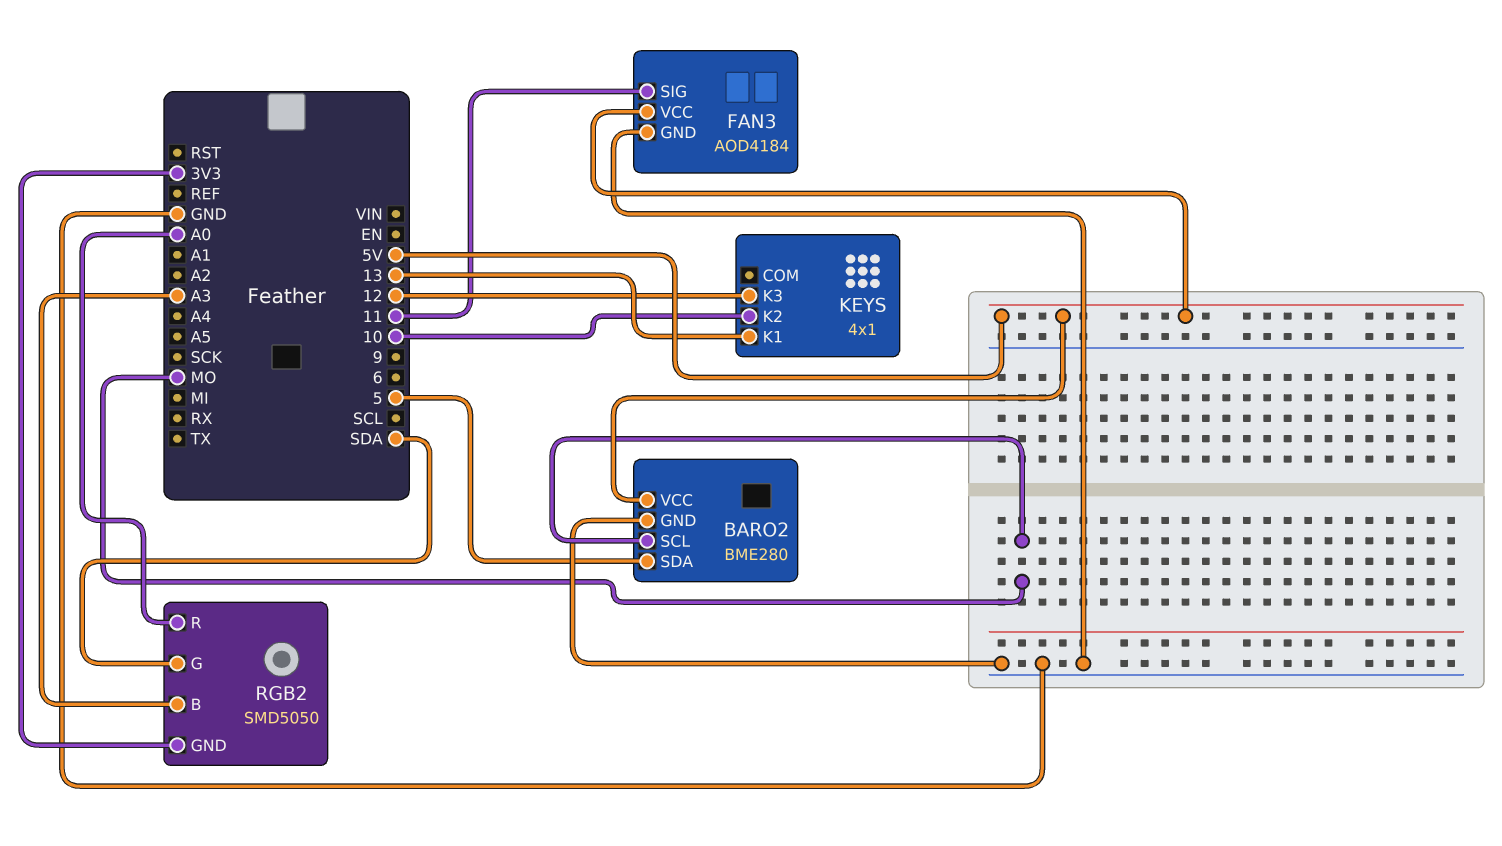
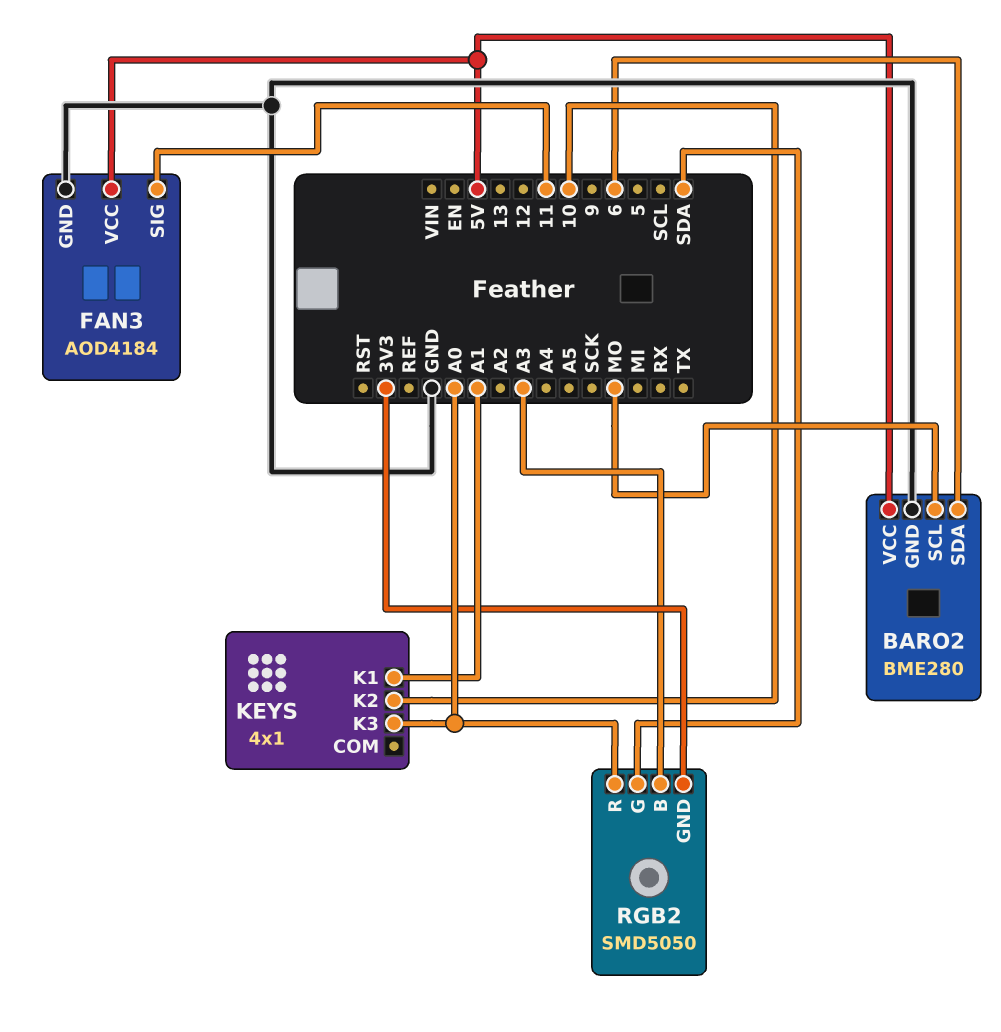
BARO2 pin SDA: 5 -> 6
KEYS pin K1: 13 -> A1
KEYS pin K3: 12 -> A0

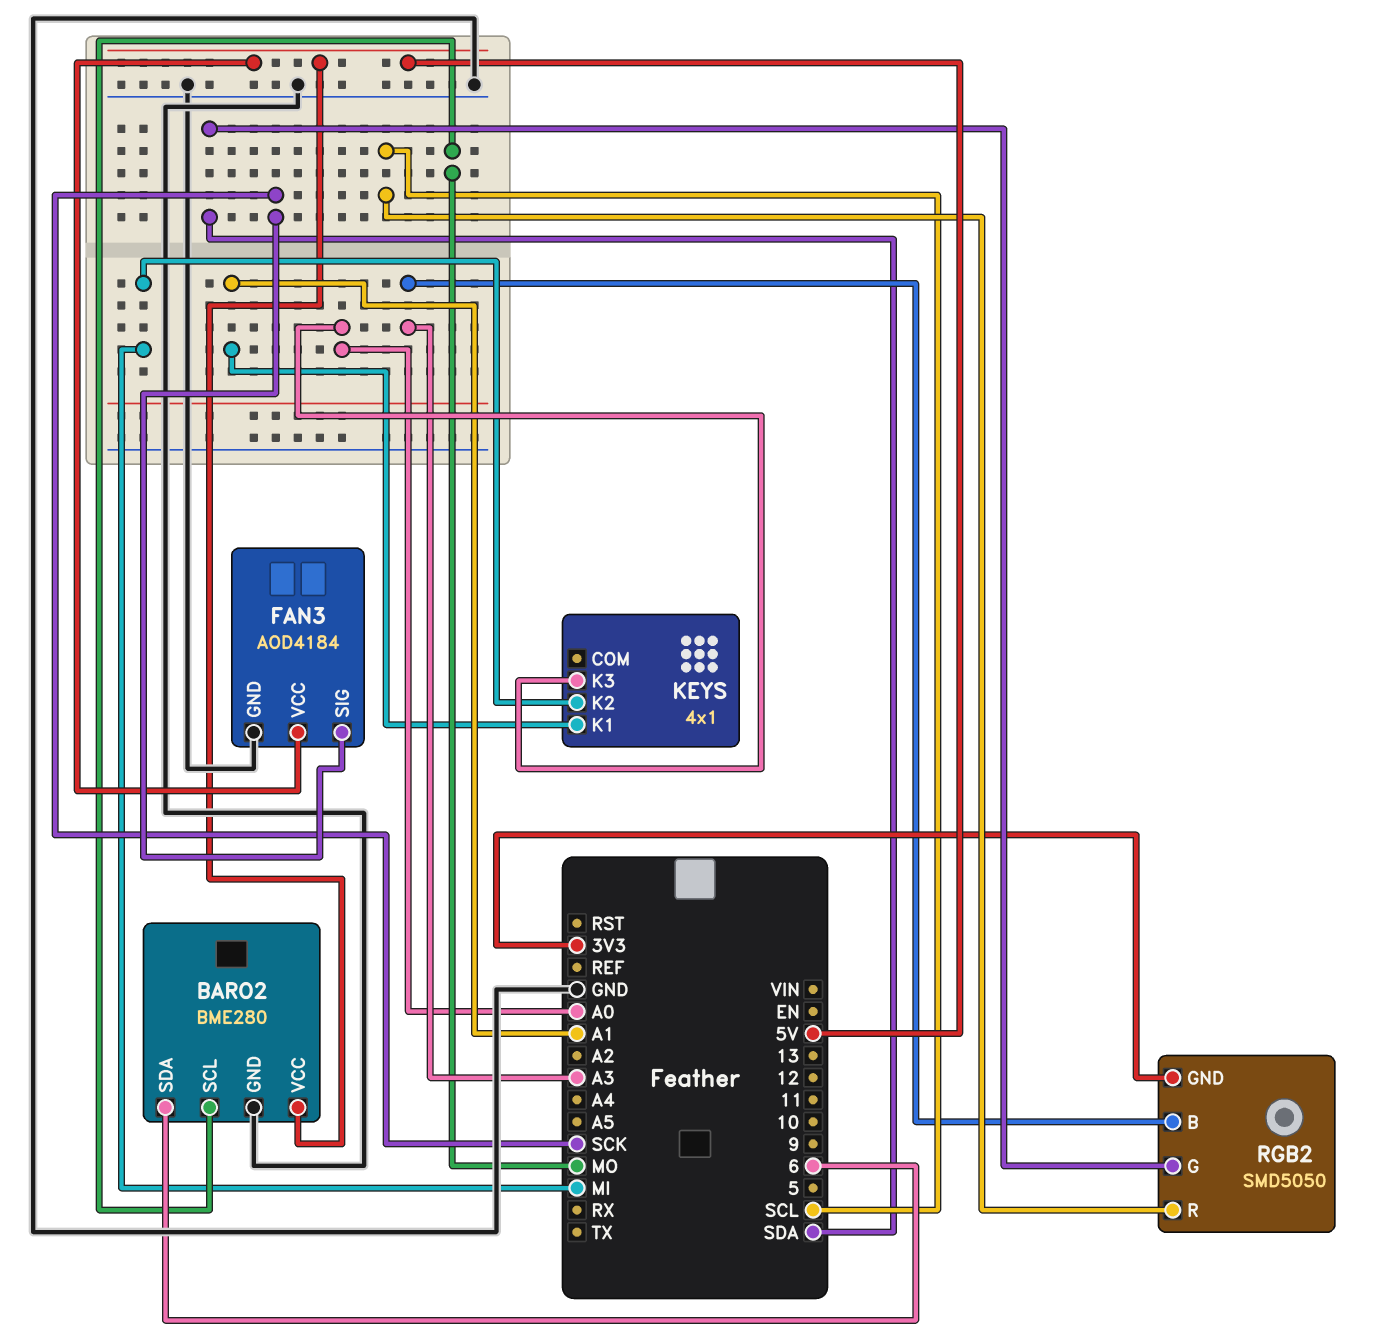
FAN3 pin SIG: 11 -> SCK
KEYS pin K2: 10 -> MI
RGB2 pin R: A0 -> SCL

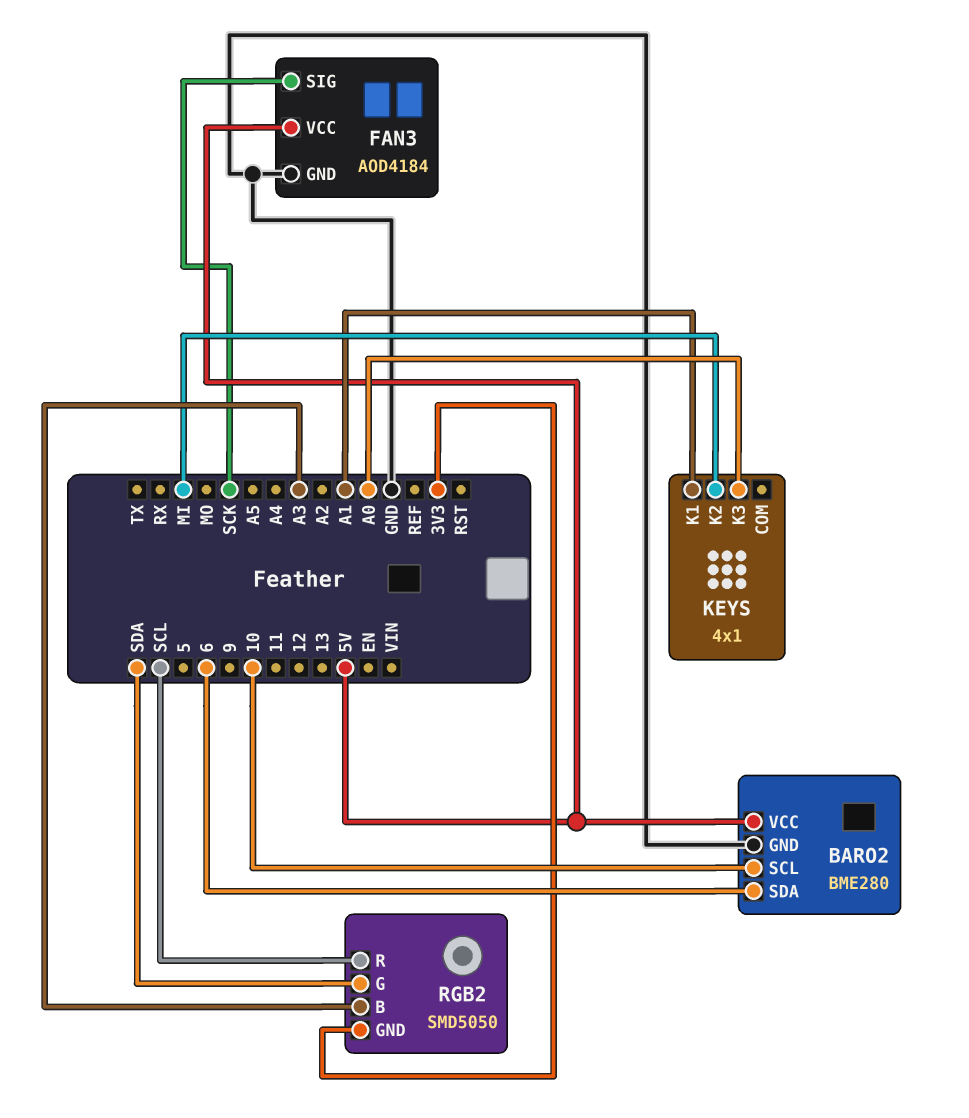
BARO2 pin SCL: MO -> 10

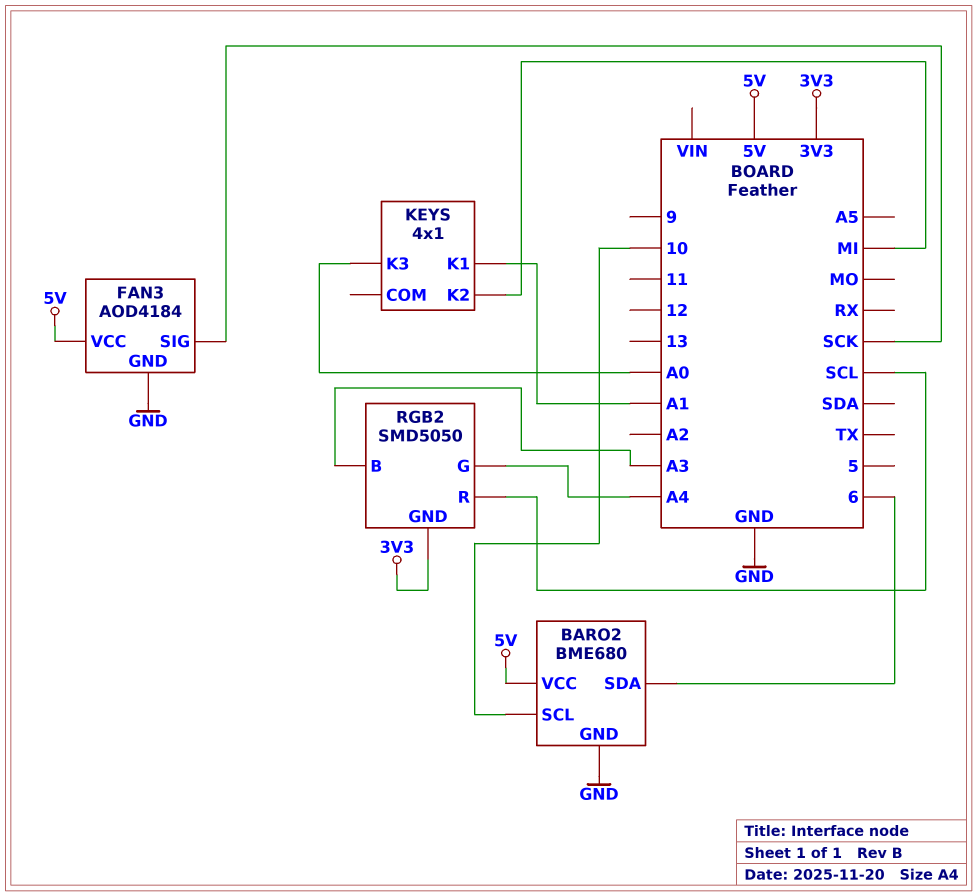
BARO2: BME280 -> BME680
RGB2 pin G: SDA -> A4

